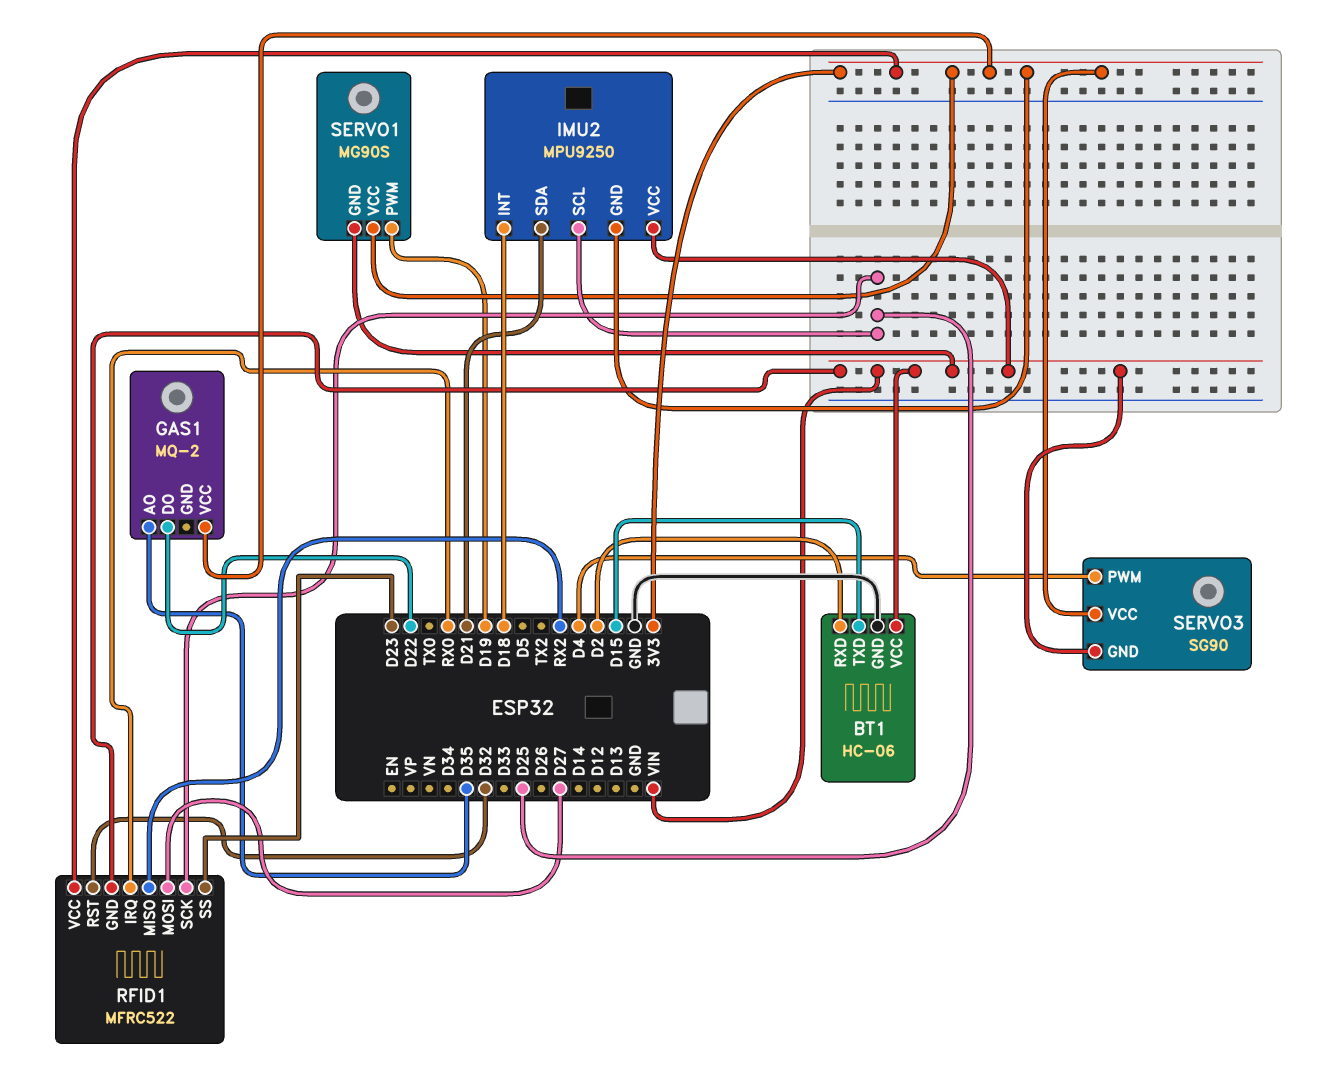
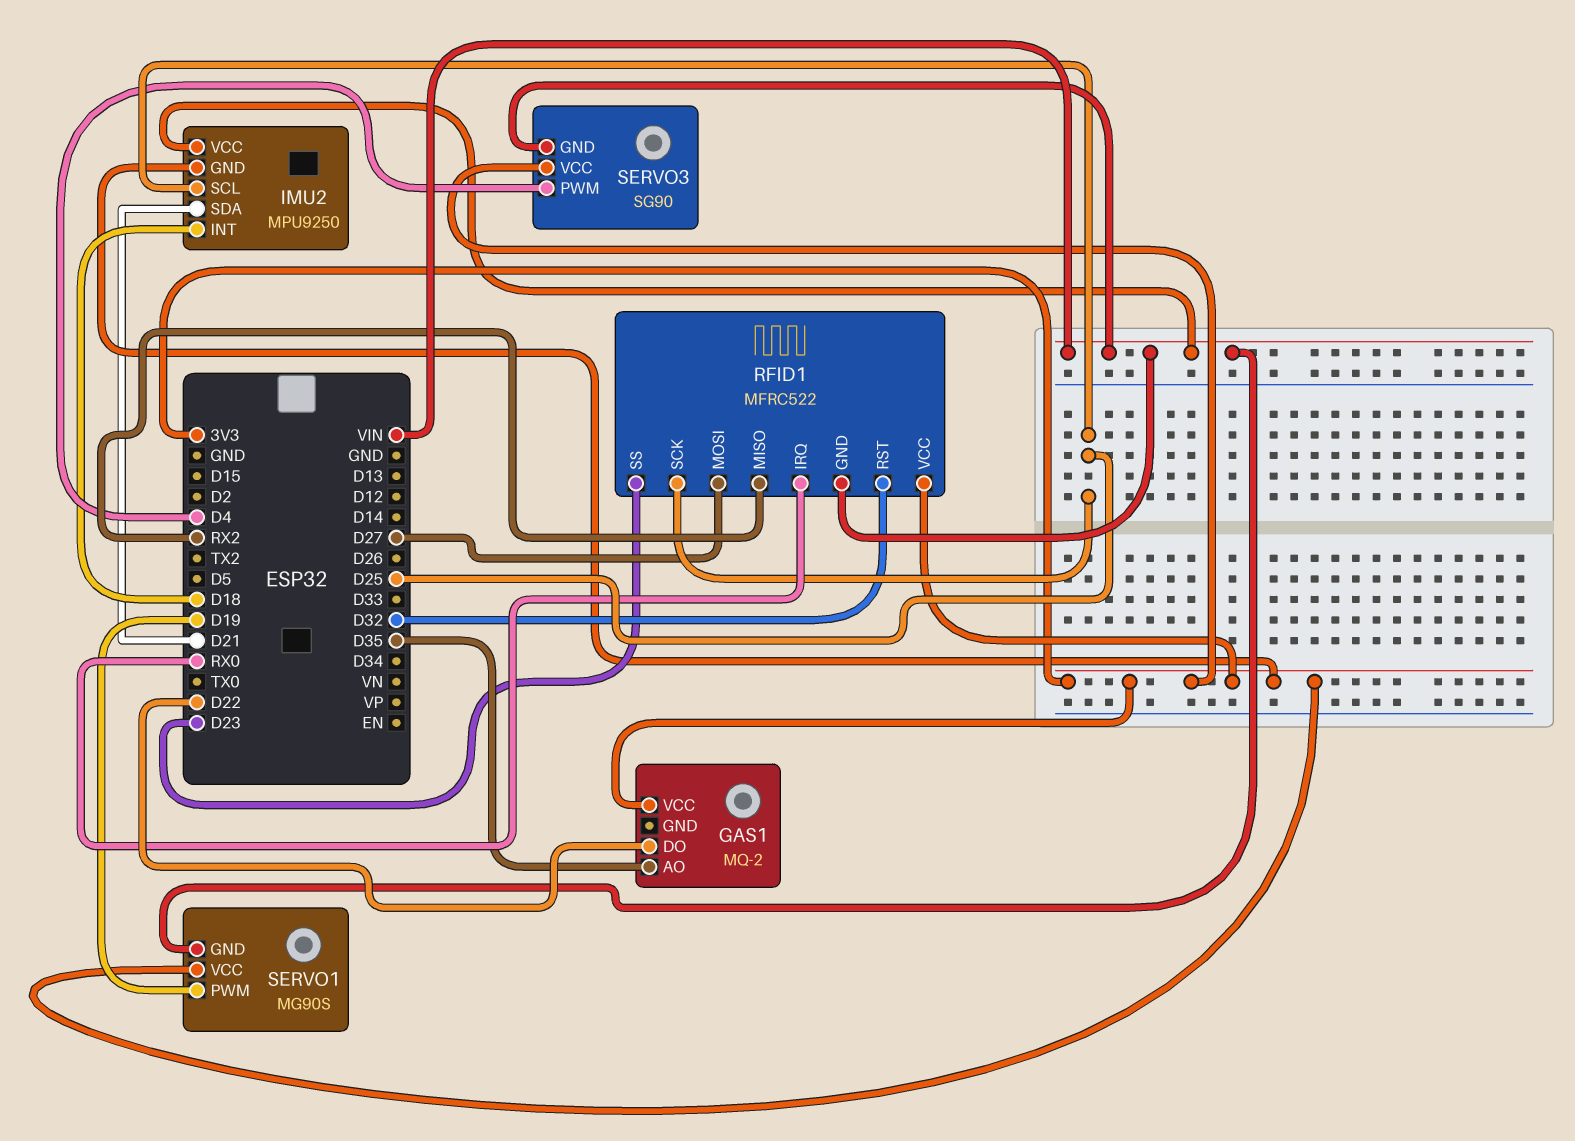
BT1: HC-06 -> none
BT1 pin GND: GND -> none
BT1 pin RXD: D2 -> none
BT1 pin TXD: D15 -> none
BT1 pin VCC: VIN -> none

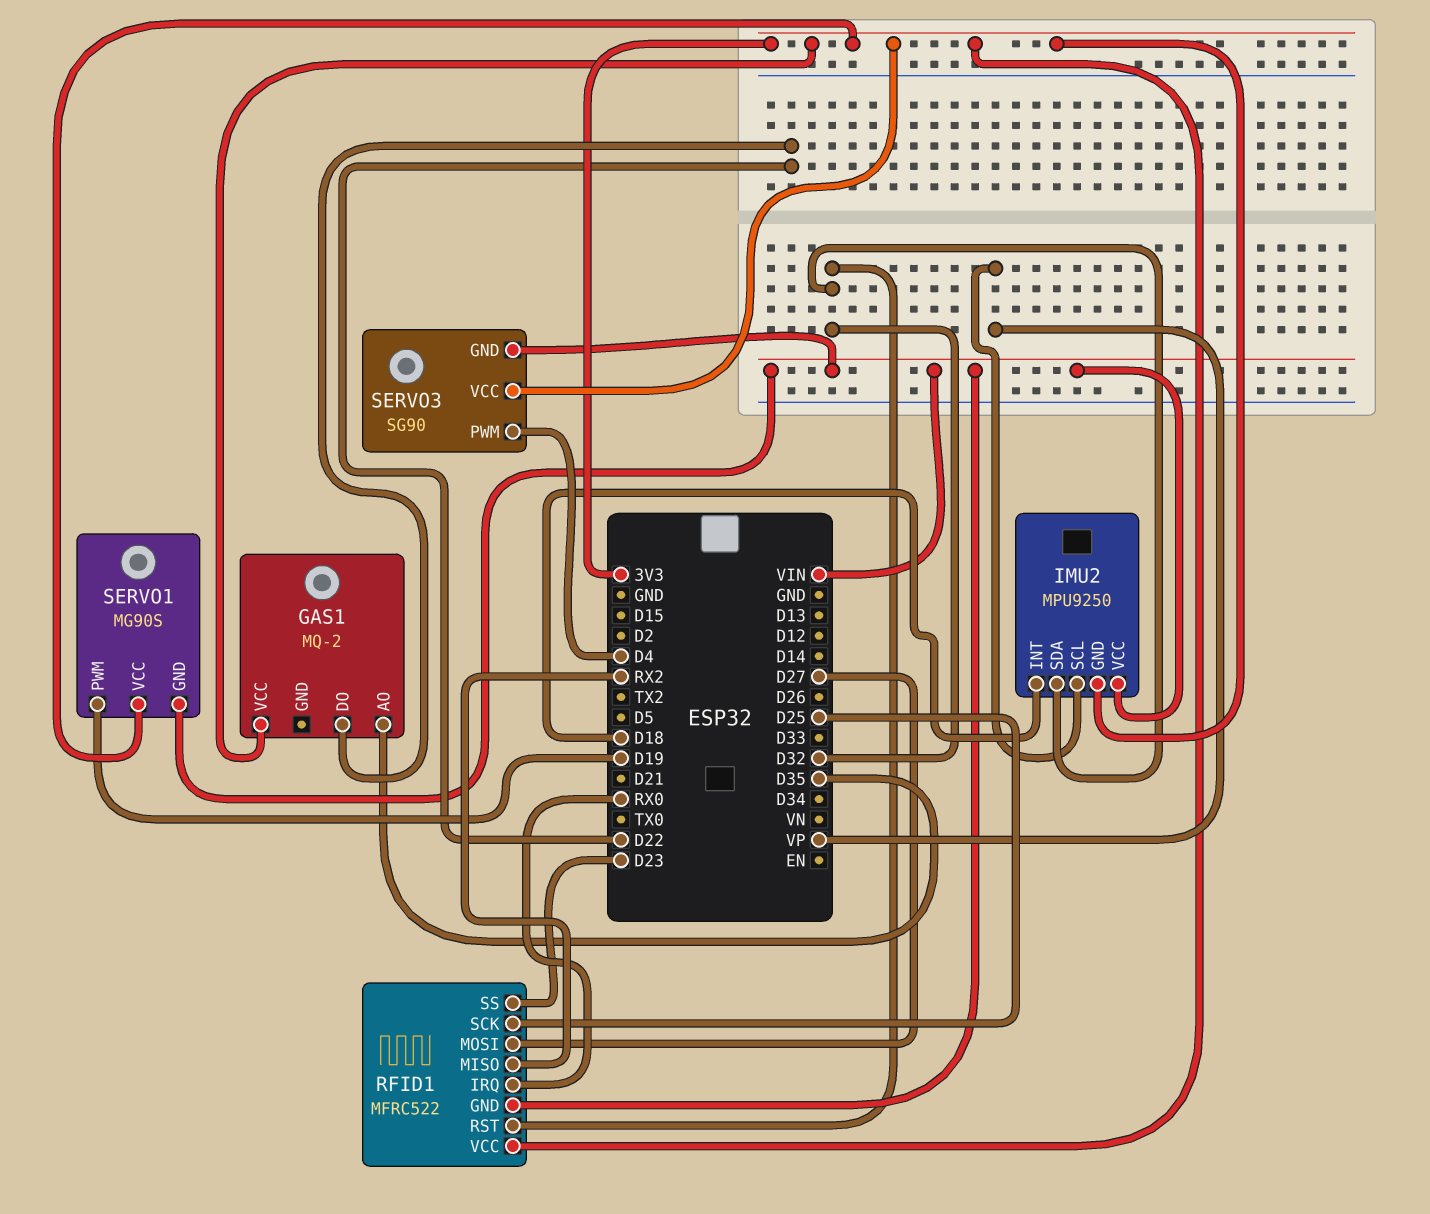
IMU2 pin SCL: D25 -> VP
IMU2 pin SDA: D21 -> D32

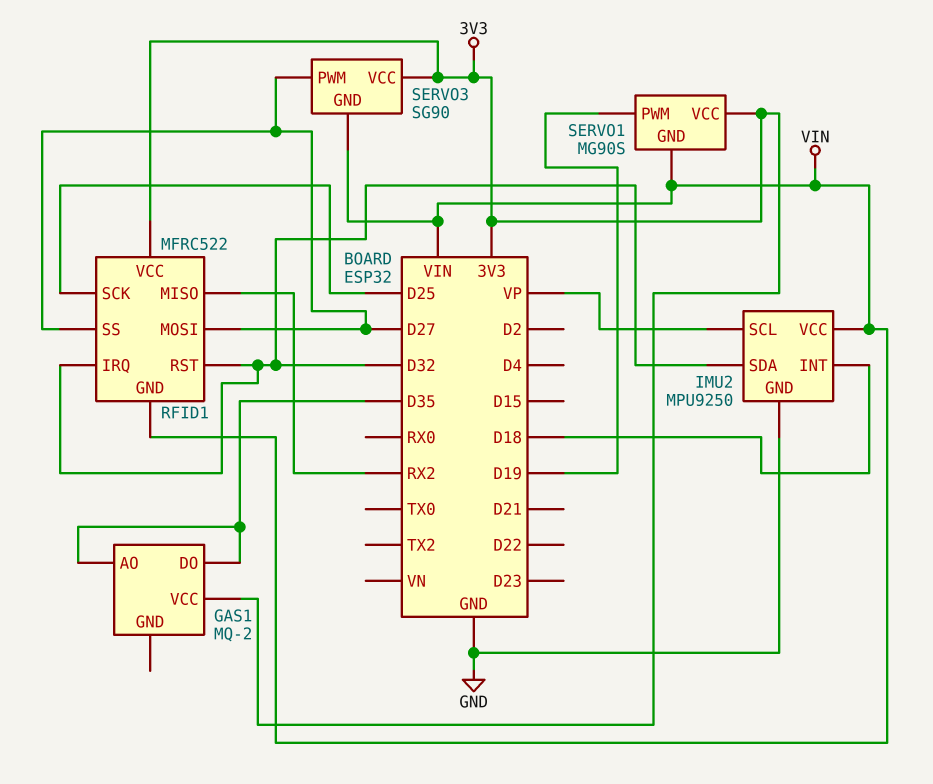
GAS1 pin DO: D22 -> D35
IMU2 pin GND: 3V3 -> GND
RFID1 pin IRQ: RX0 -> D32
RFID1 pin SS: D23 -> D27
SERVO3 pin PWM: D4 -> D27

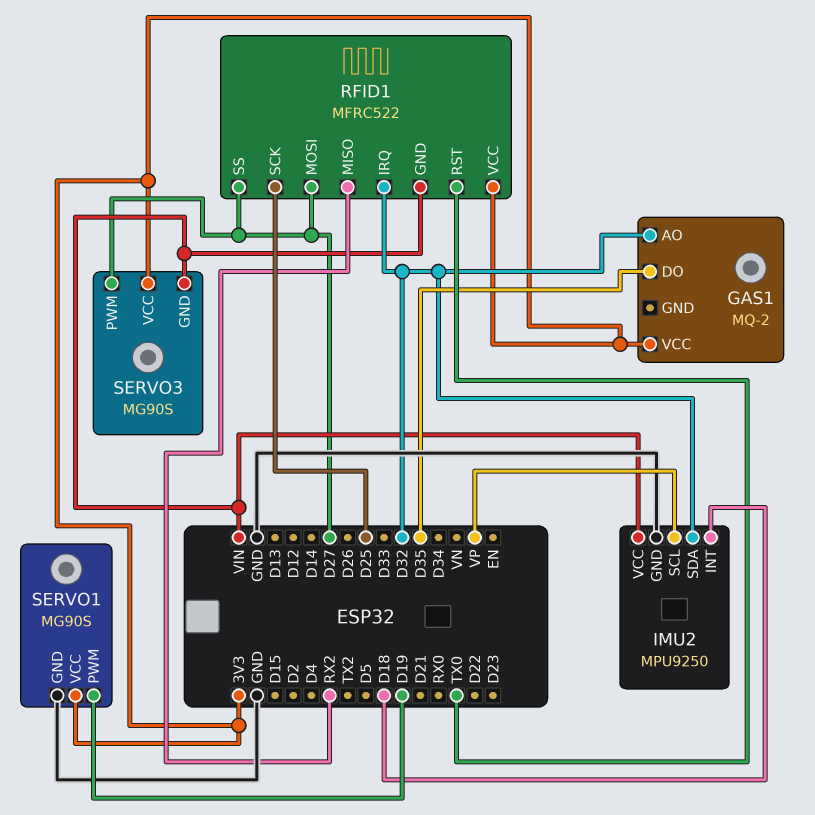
GAS1 pin AO: D35 -> D32
RFID1 pin RST: D32 -> TX0
SERVO1 pin GND: VIN -> GND
SERVO3: SG90 -> MG90S

